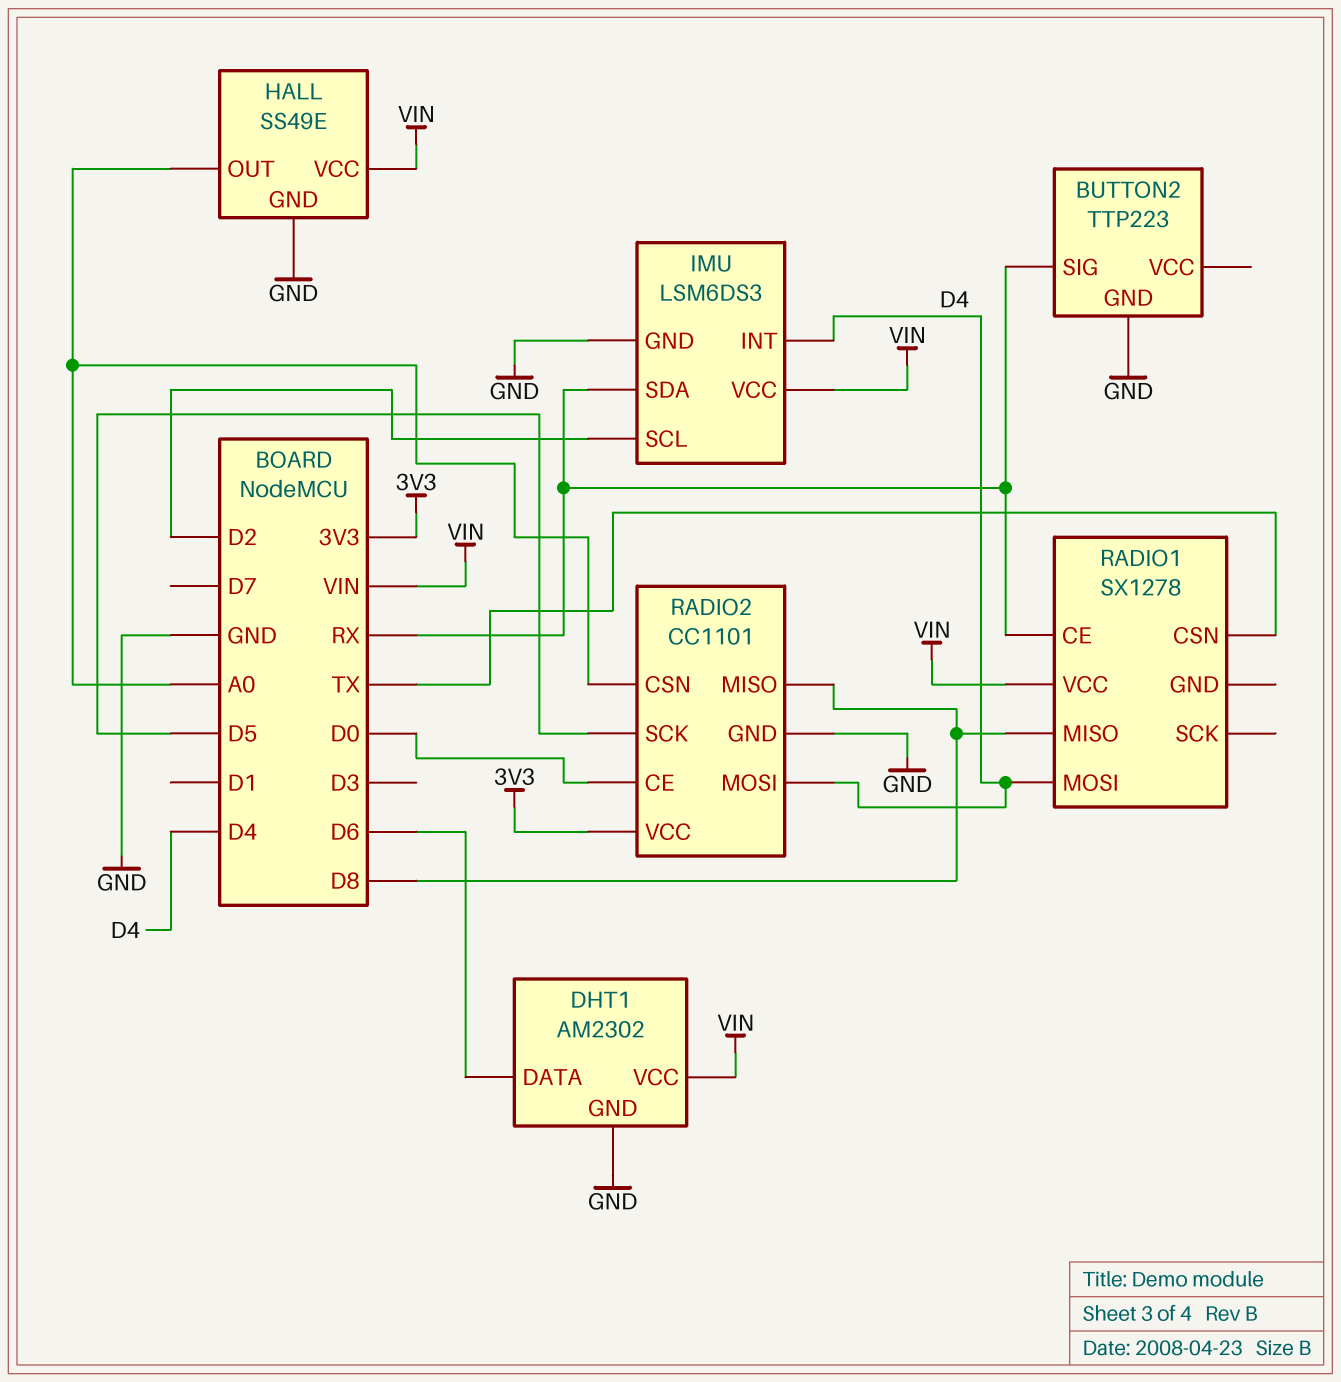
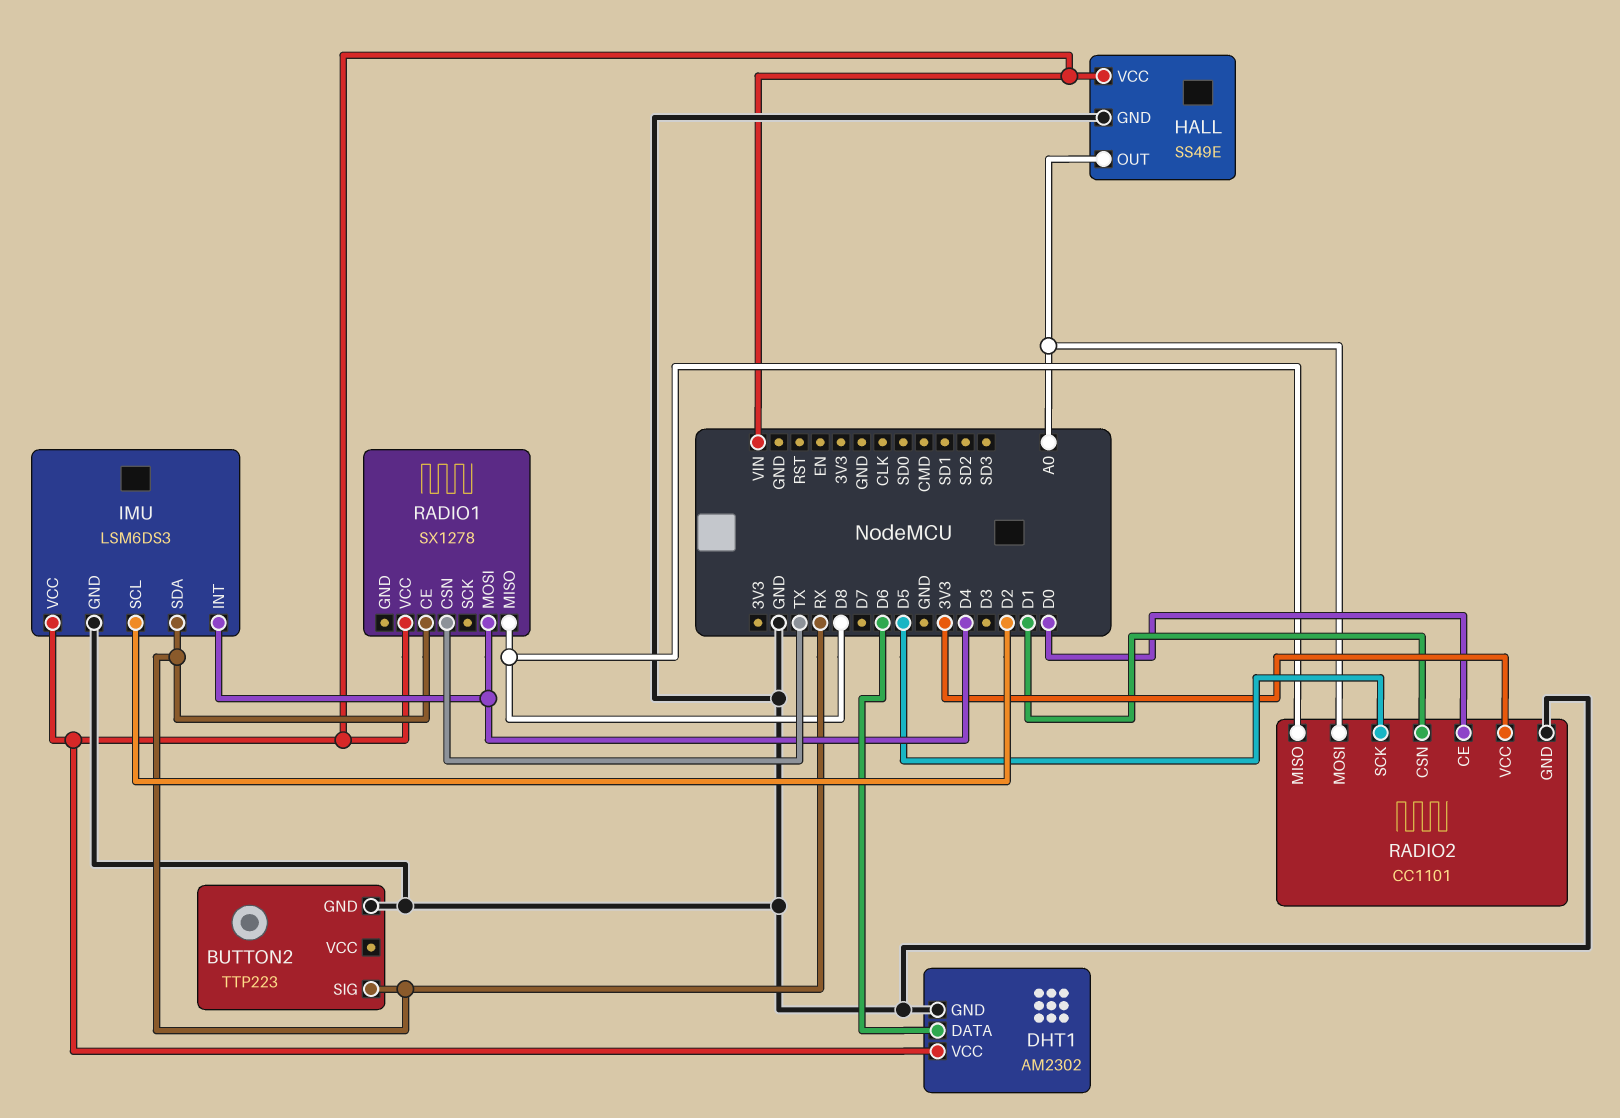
RADIO2 pin CSN: A0 -> D1
RADIO2 pin MOSI: D4 -> A0

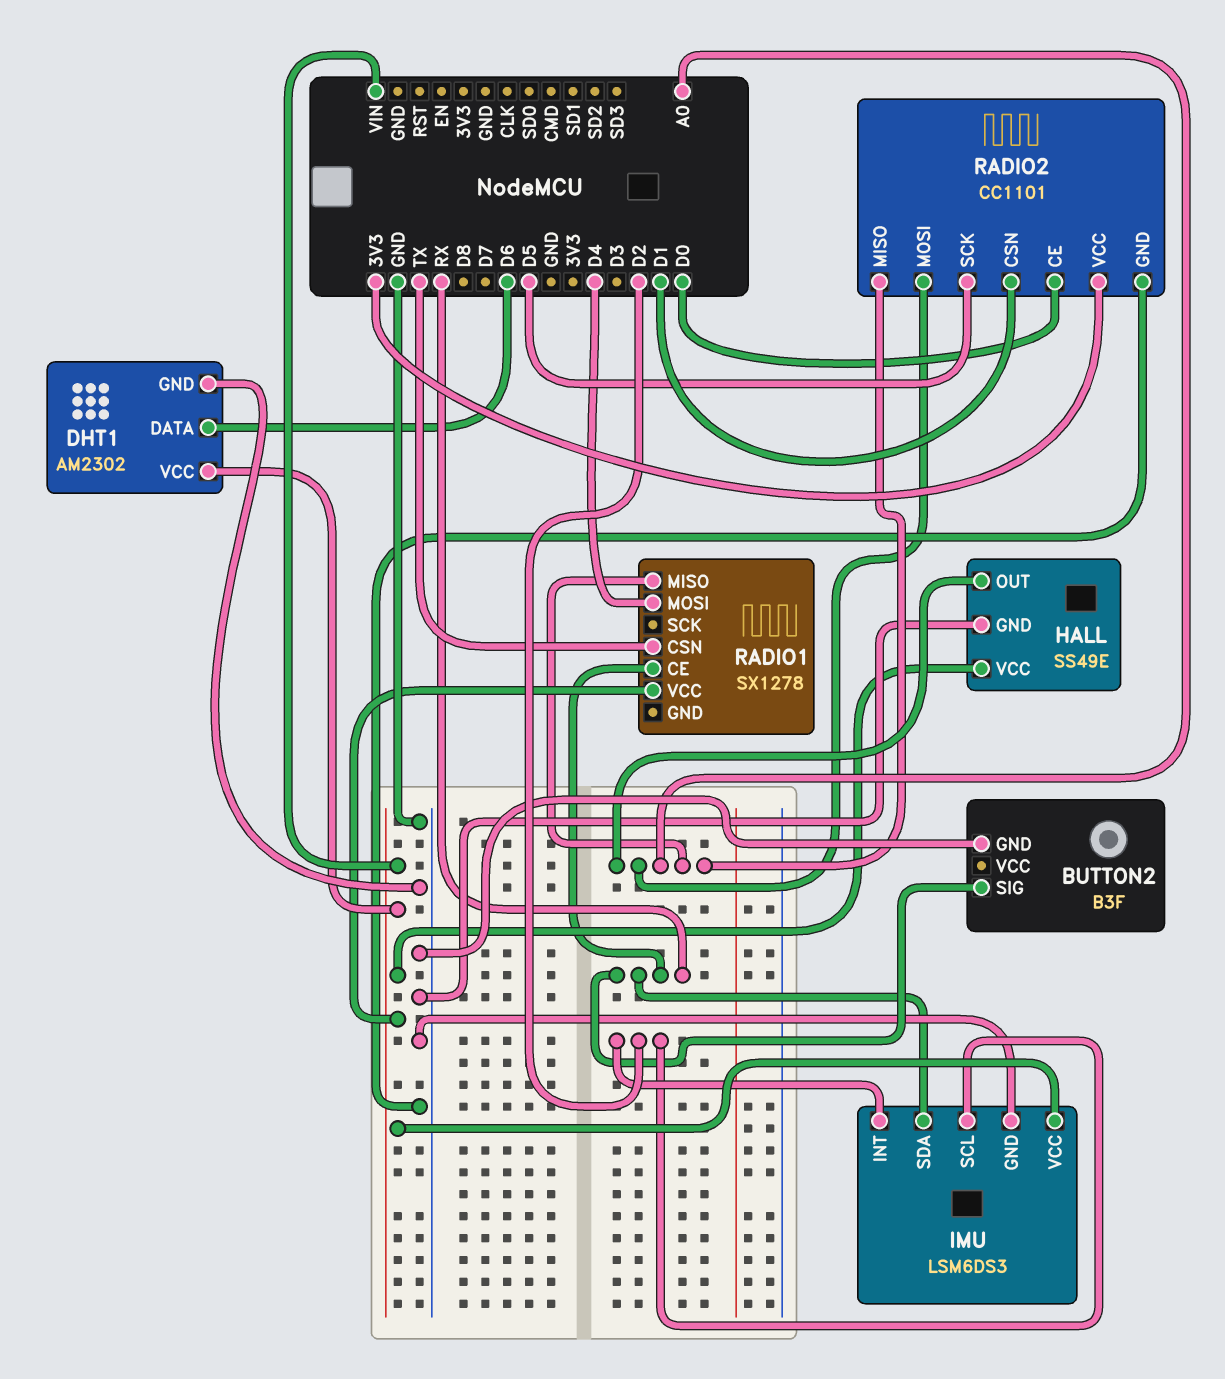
BUTTON2: TTP223 -> B3F
IMU pin INT: D4 -> D2
RADIO1 pin MISO: D8 -> A0
RADIO2 pin MISO: D8 -> A0

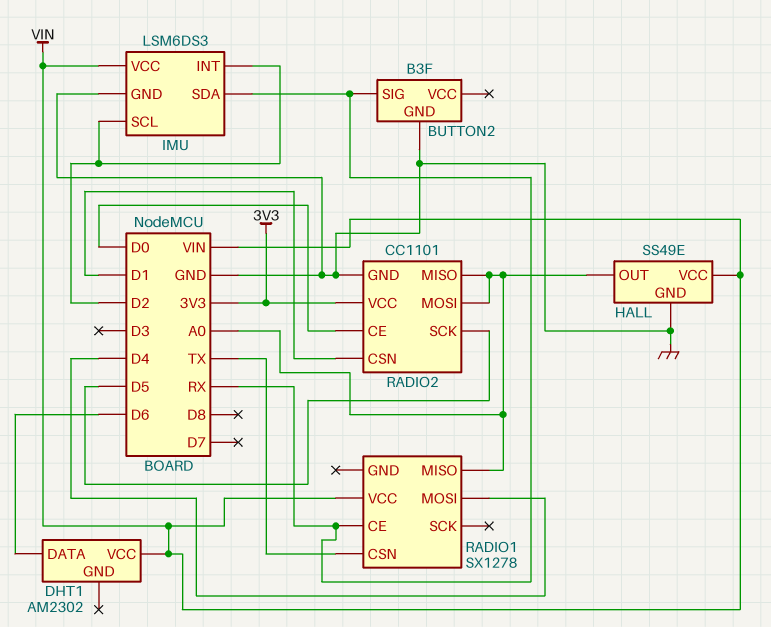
DHT1 pin GND: GND -> none

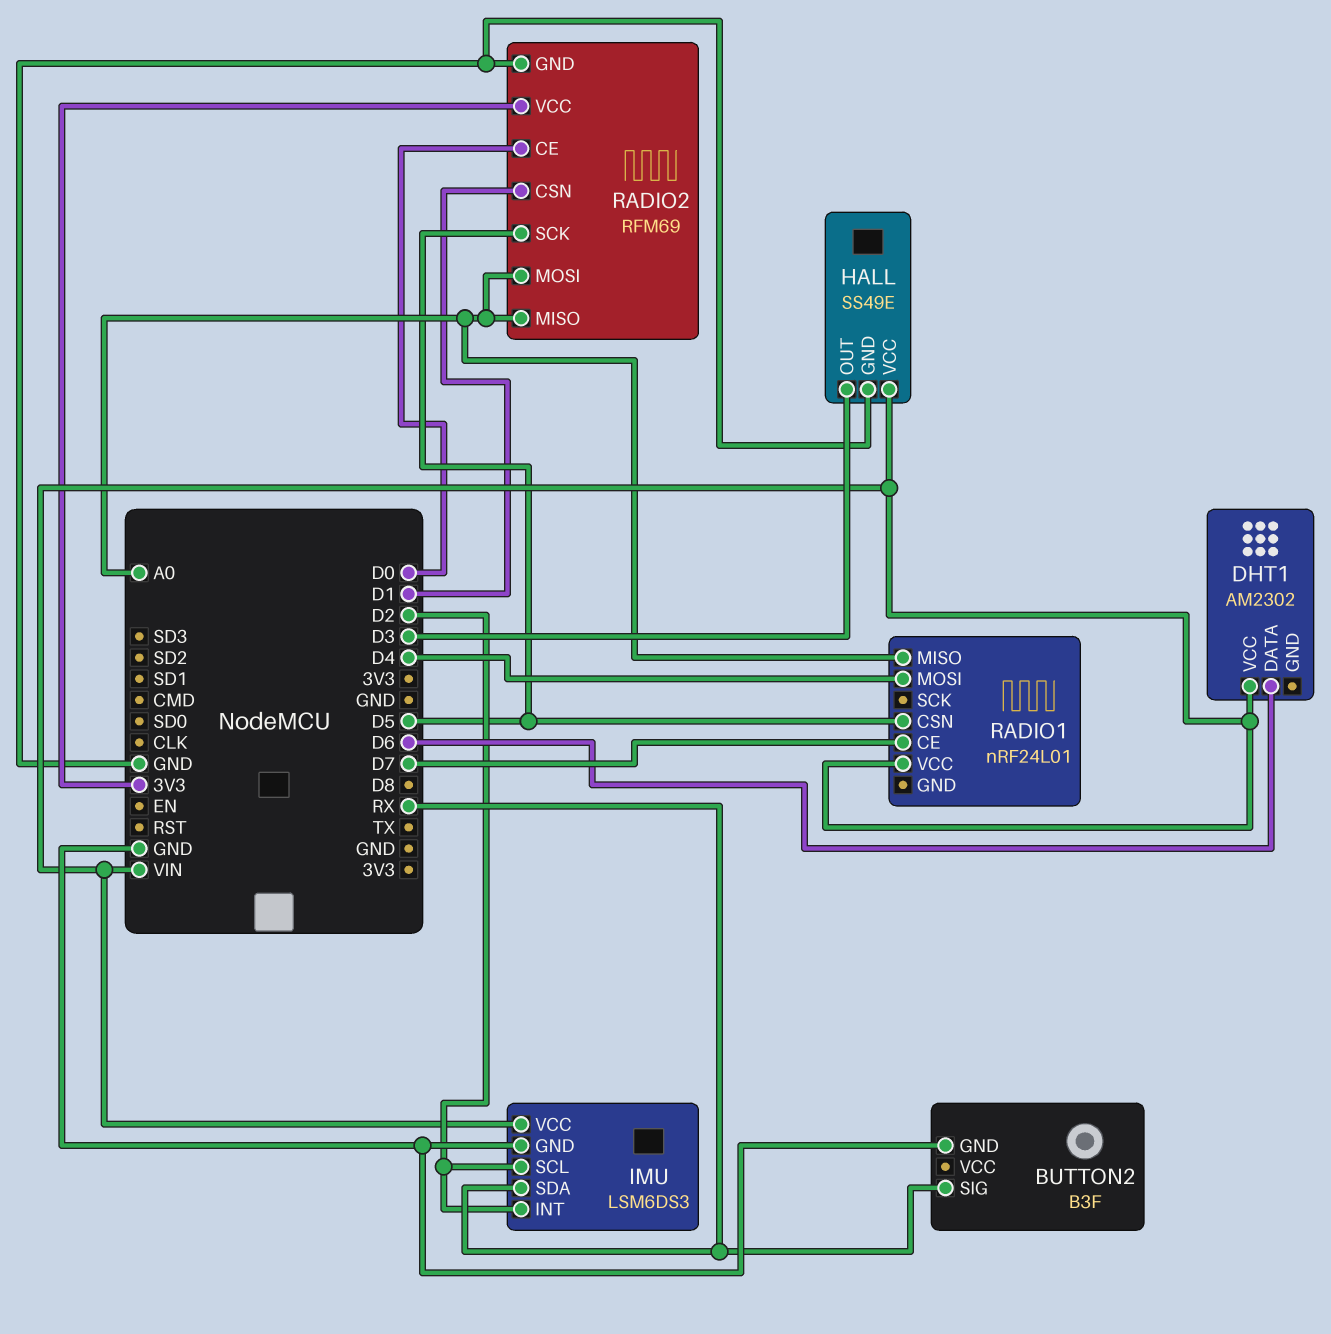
HALL pin OUT: A0 -> D3
RADIO1: SX1278 -> nRF24L01
RADIO1 pin CE: RX -> D7
RADIO1 pin CSN: TX -> D5
RADIO2: CC1101 -> RFM69

